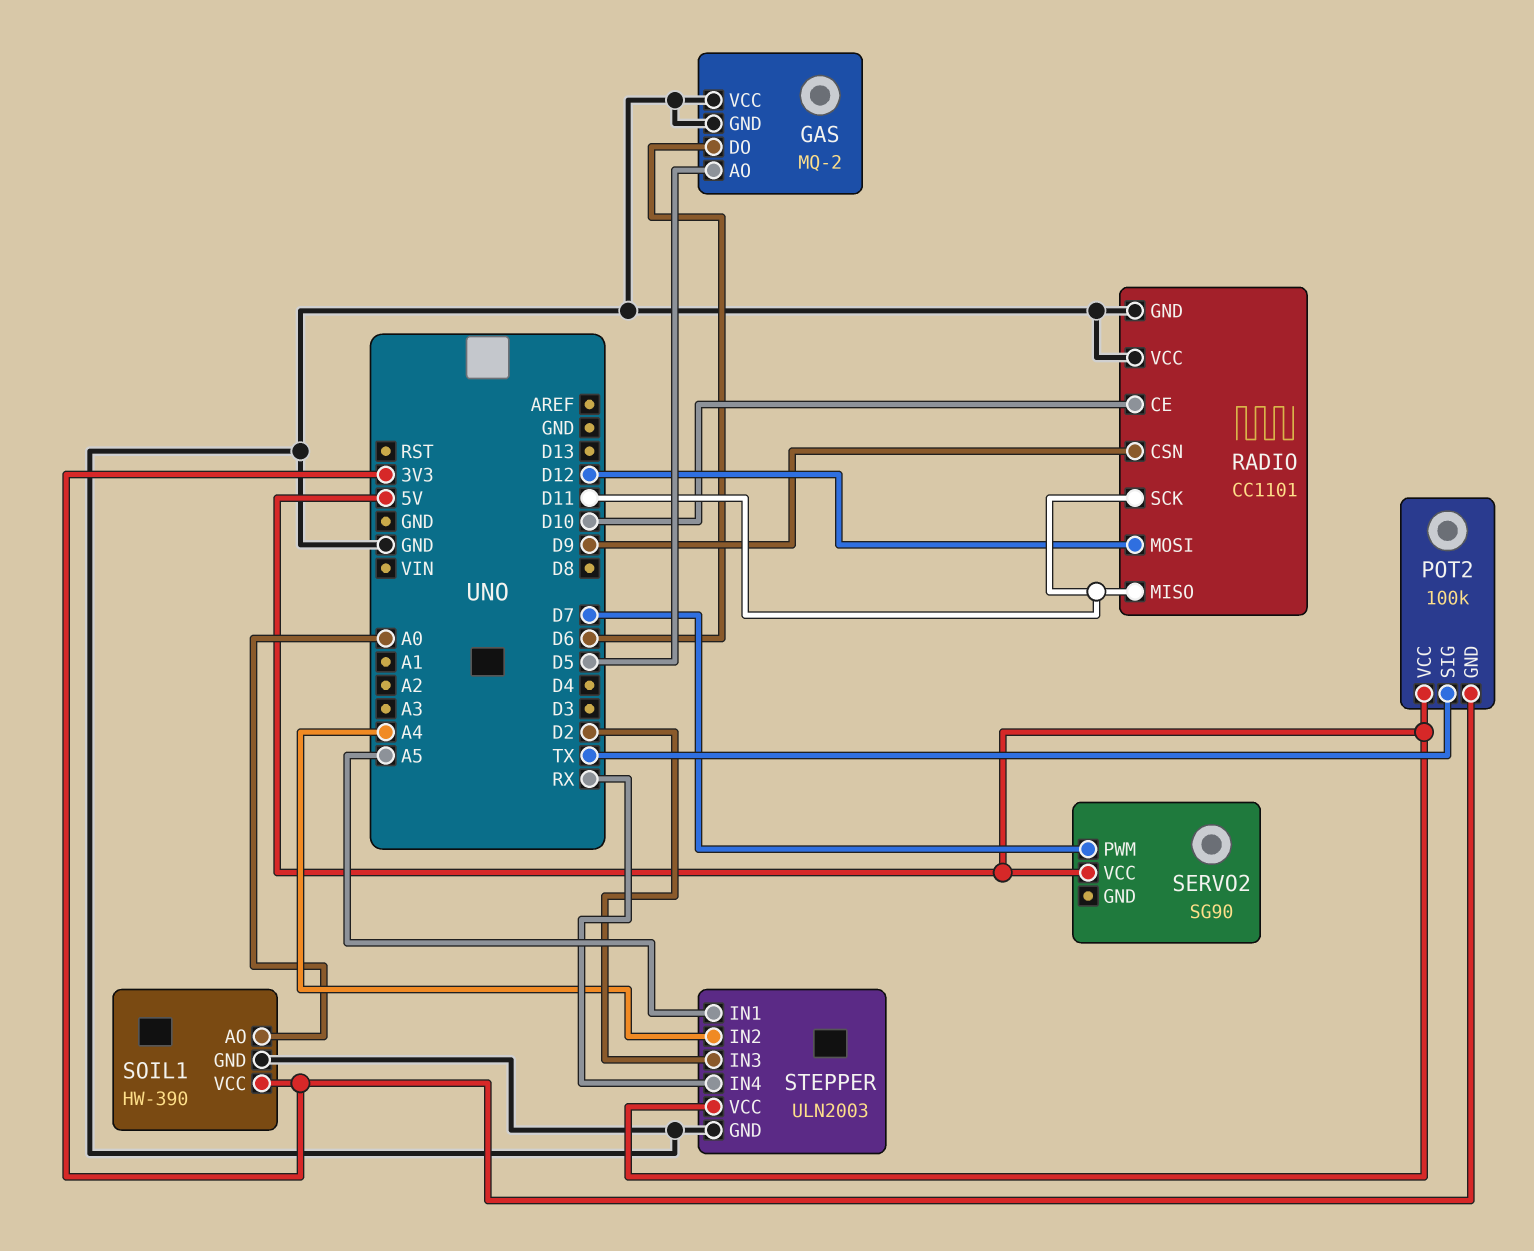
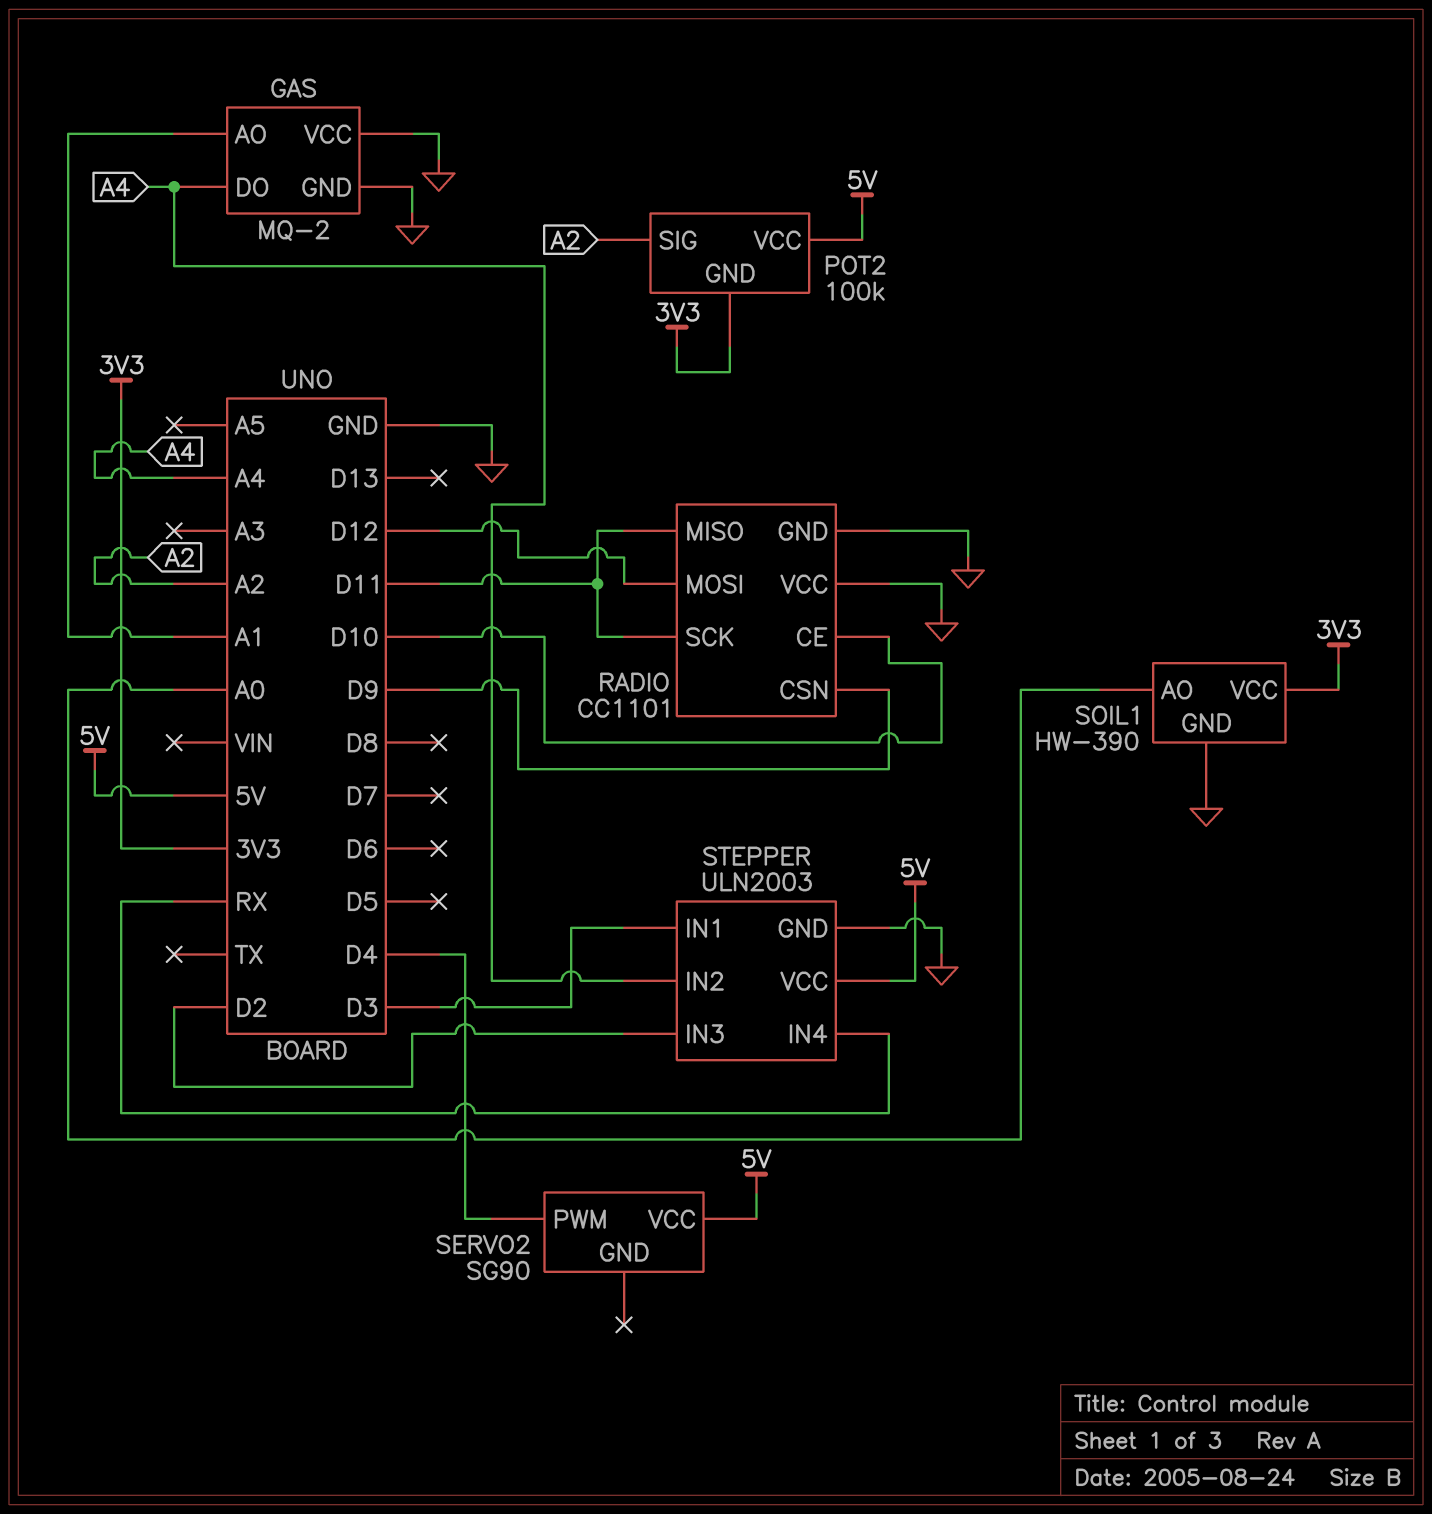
GAS pin AO: D5 -> A1
GAS pin DO: D6 -> A4
POT2 pin SIG: TX -> A2
SERVO2 pin PWM: D7 -> D4
STEPPER pin IN1: A5 -> D3

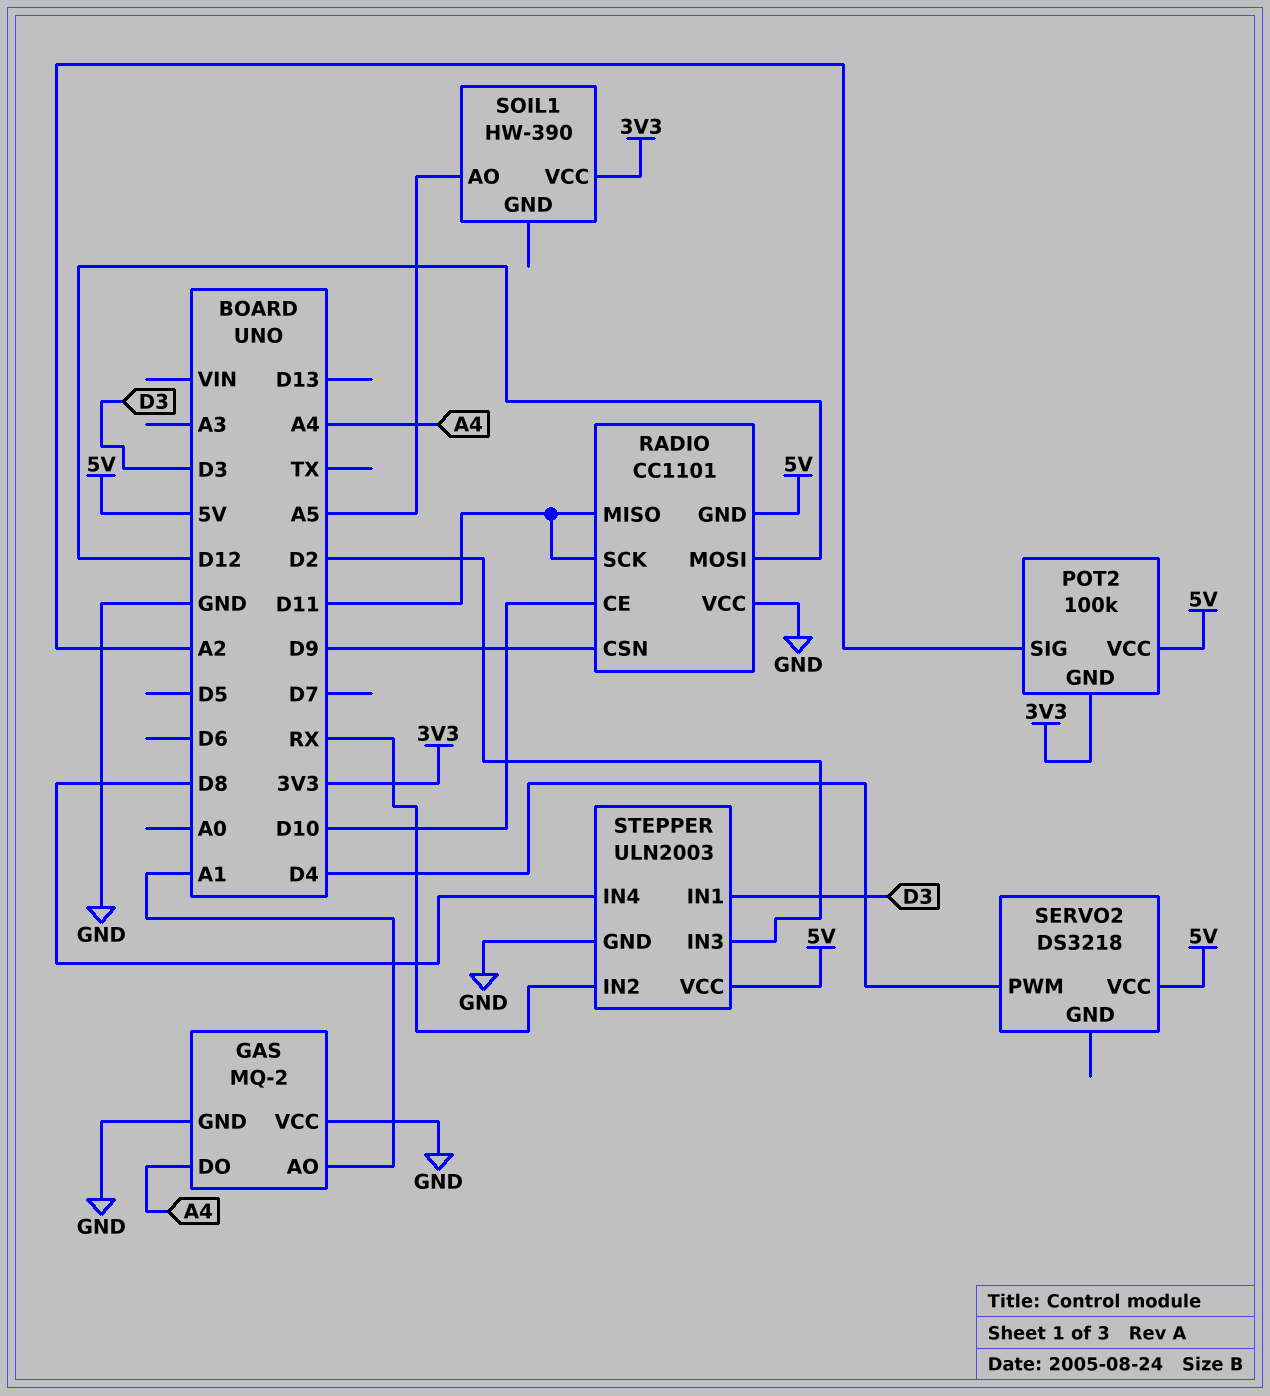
RADIO pin GND: GND -> 5V
SERVO2: SG90 -> DS3218
SOIL1 pin AO: A0 -> A5
SOIL1 pin GND: GND -> none
STEPPER pin IN2: A4 -> RX
STEPPER pin IN4: RX -> D8

